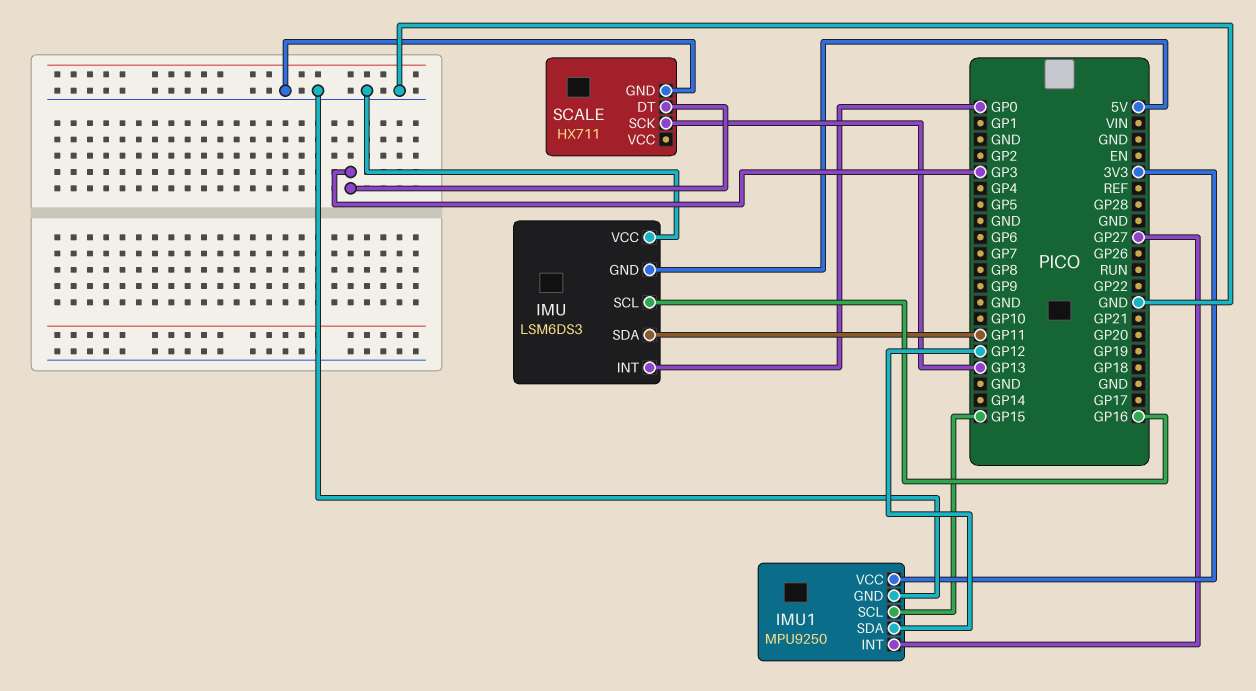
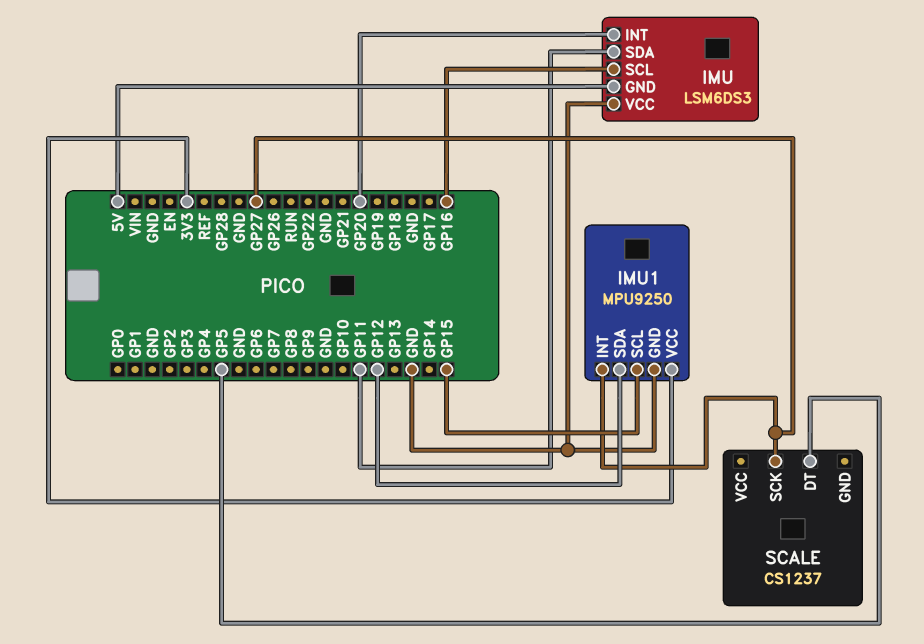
IMU pin INT: GP0 -> GP20
SCALE: HX711 -> CS1237
SCALE pin DT: GP3 -> GP5
SCALE pin GND: GND -> none
SCALE pin SCK: GP13 -> GP27

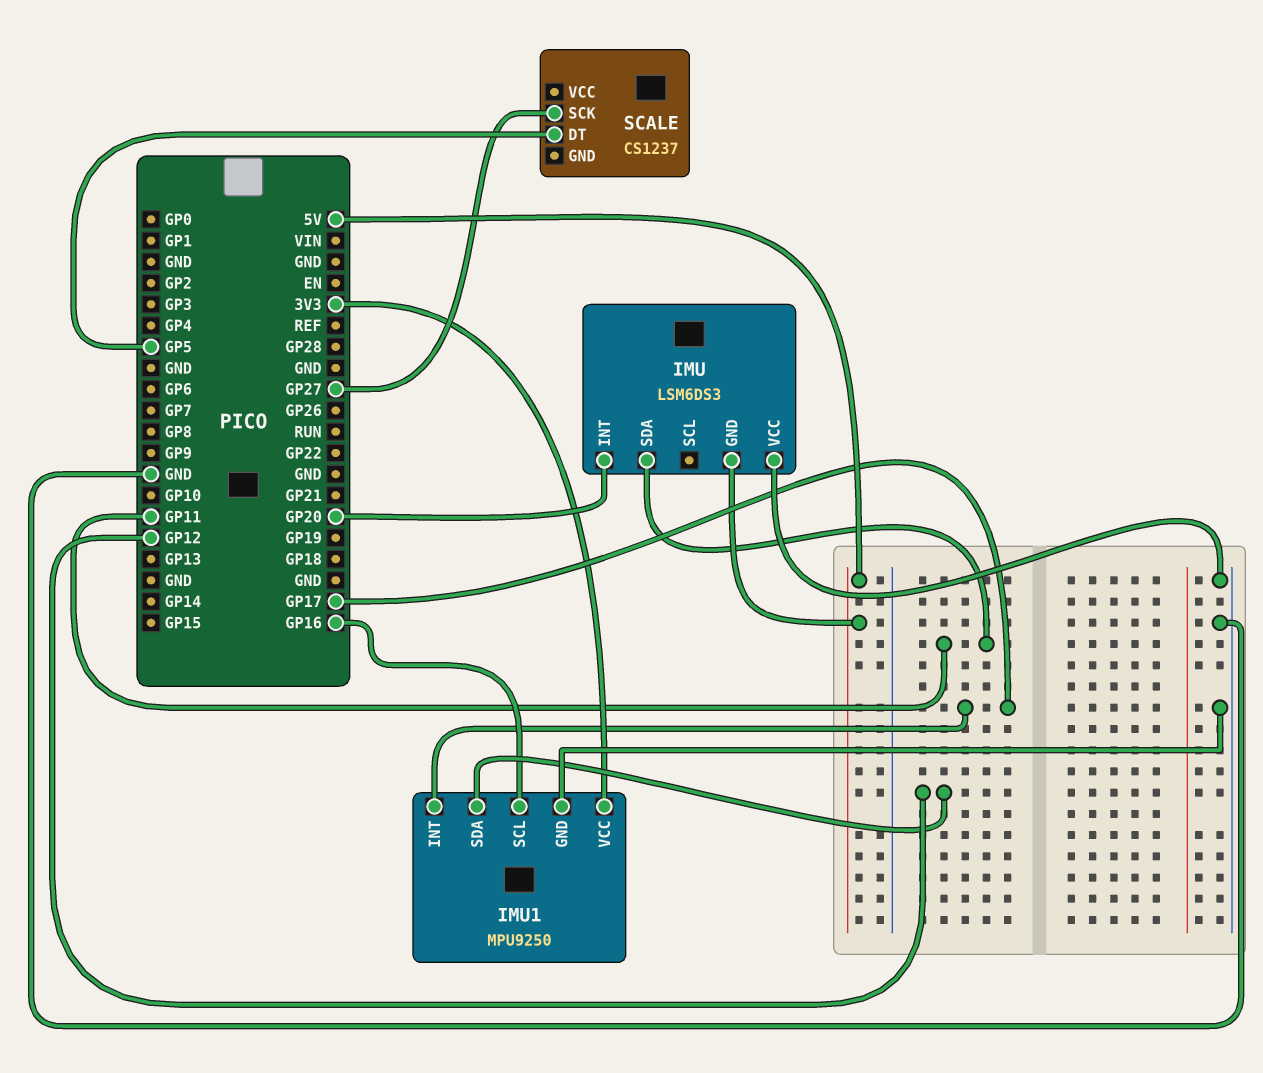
IMU pin SCL: GP16 -> none
IMU1 pin INT: GP27 -> GP17
IMU1 pin SCL: GP15 -> GP16

